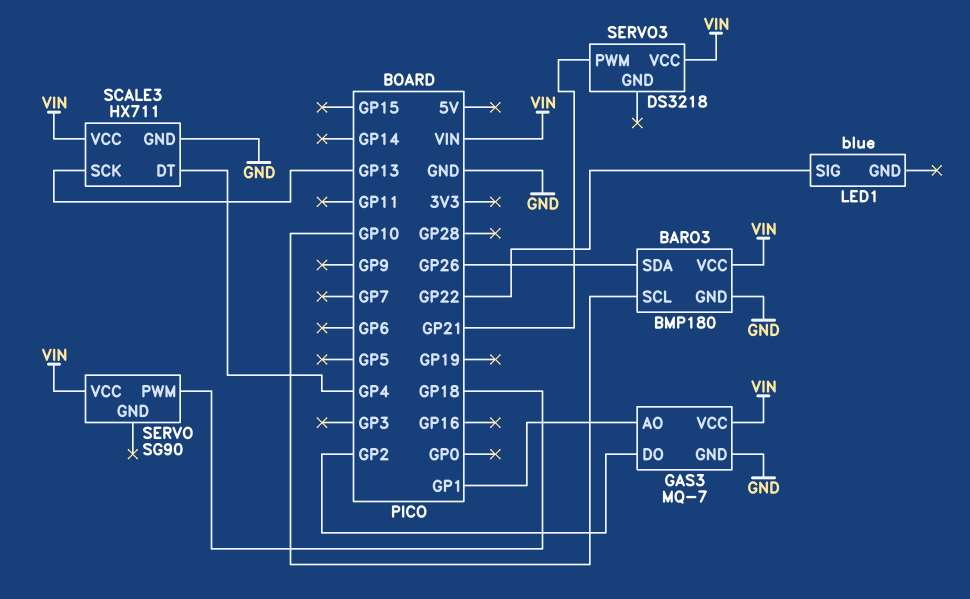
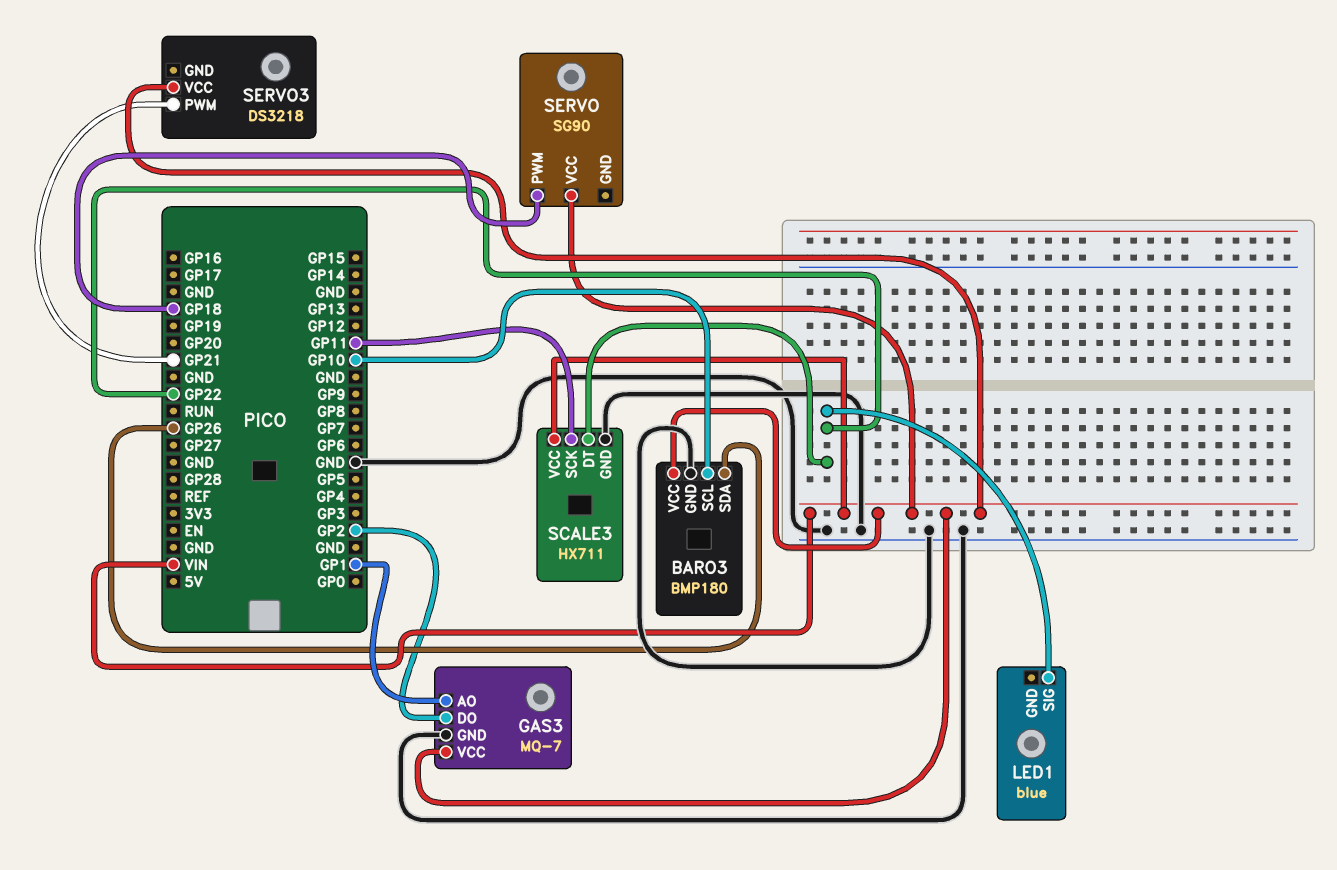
SCALE3 pin DT: GP4 -> GP22
SCALE3 pin SCK: GP13 -> GP11

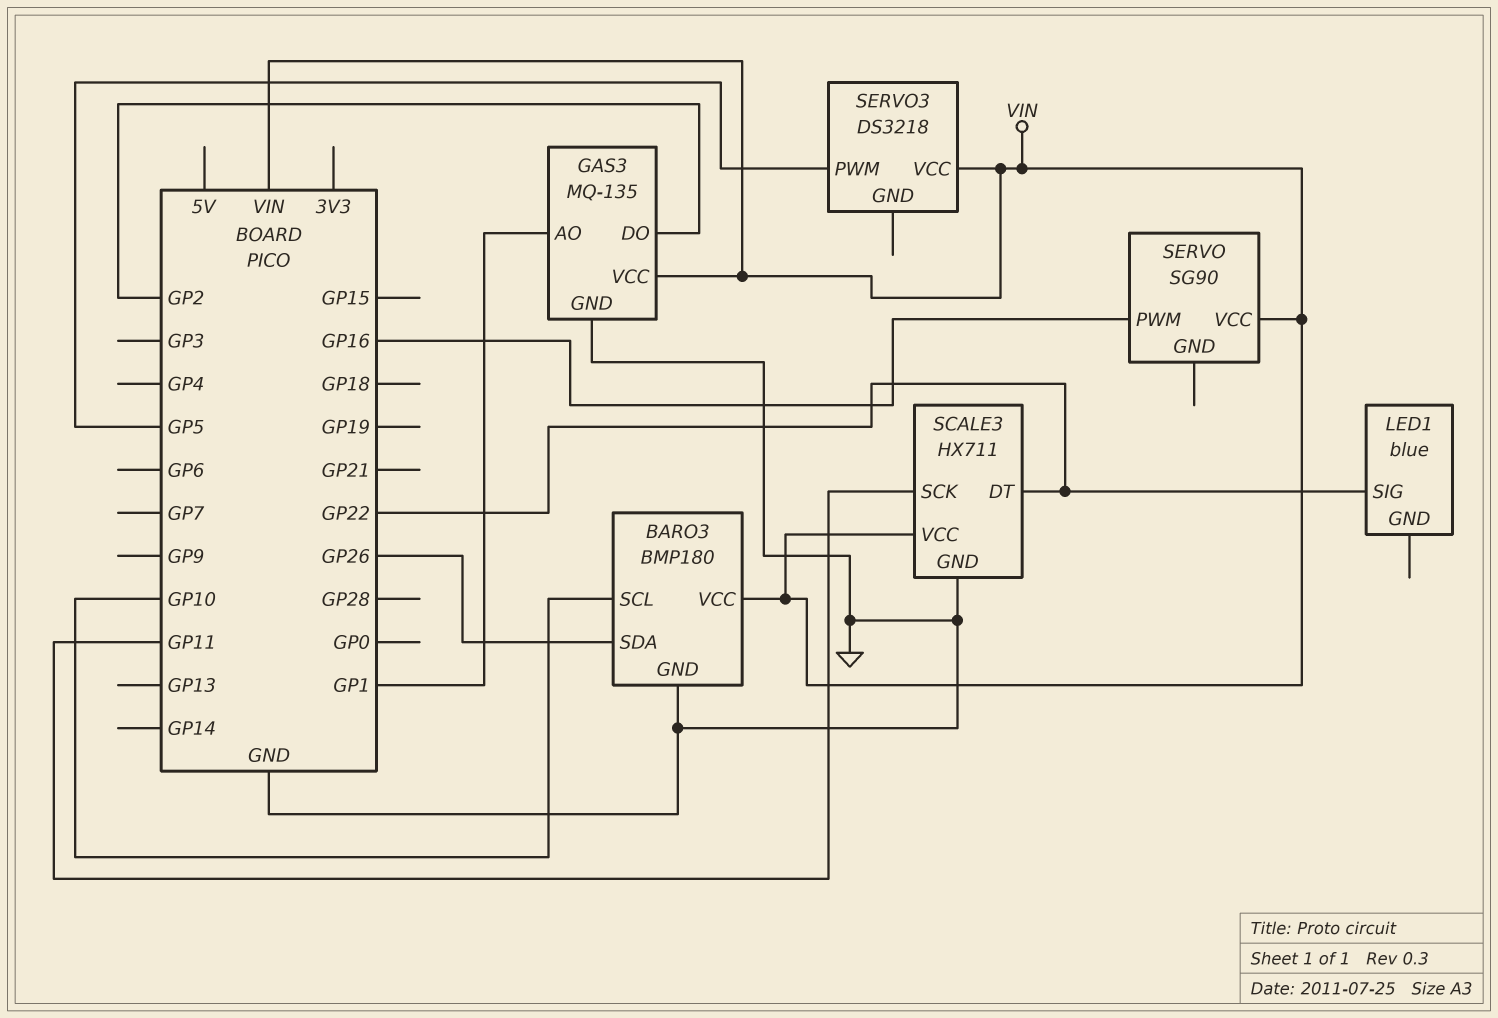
GAS3: MQ-7 -> MQ-135
SERVO pin PWM: GP18 -> GP16
SERVO3 pin PWM: GP21 -> GP5

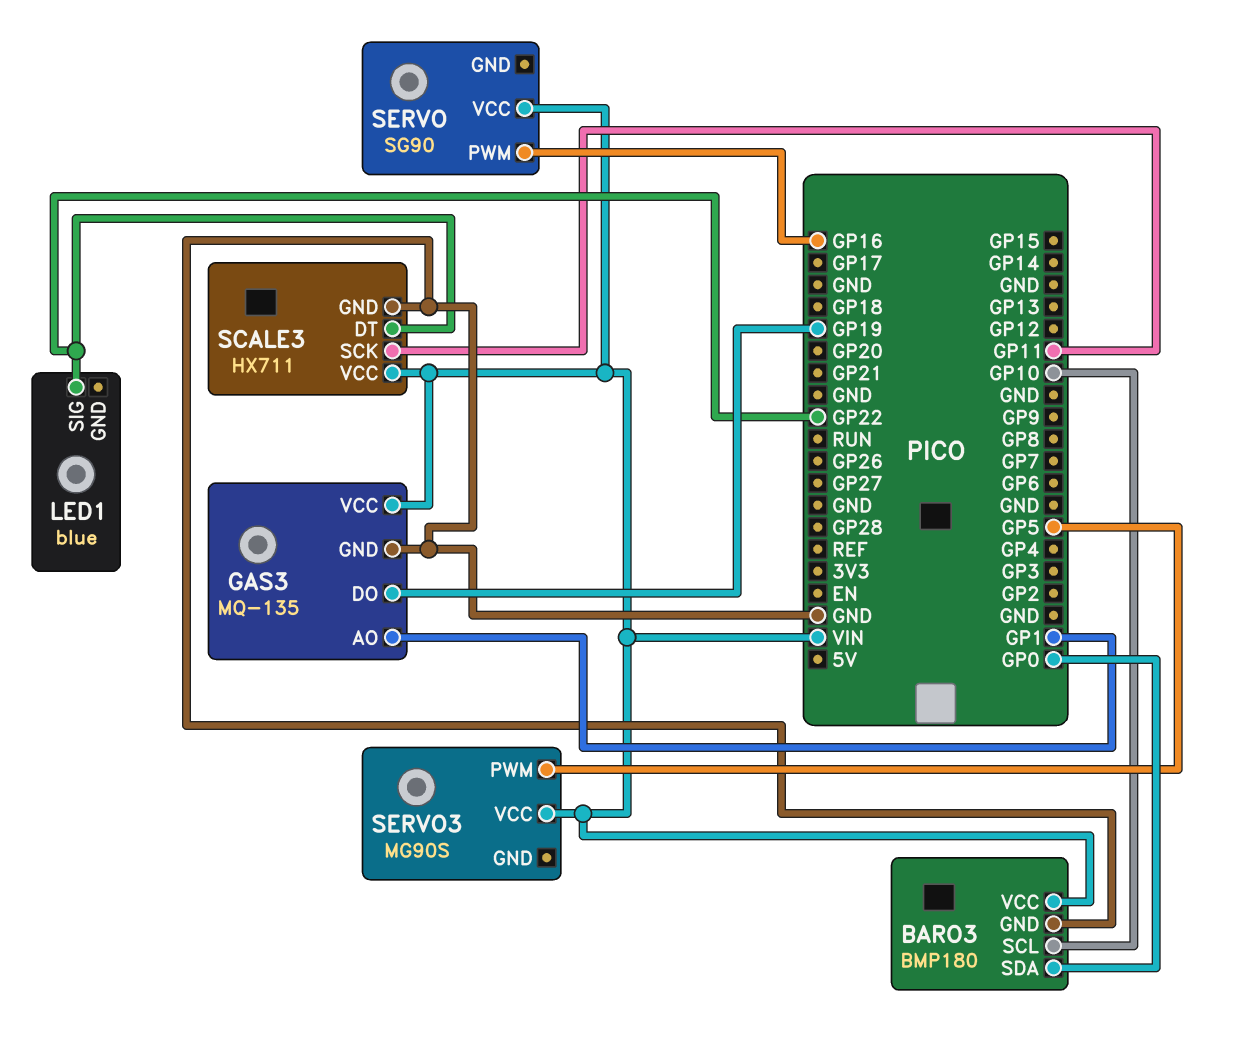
BARO3 pin SDA: GP26 -> GP0
GAS3 pin DO: GP2 -> GP19
SERVO3: DS3218 -> MG90S

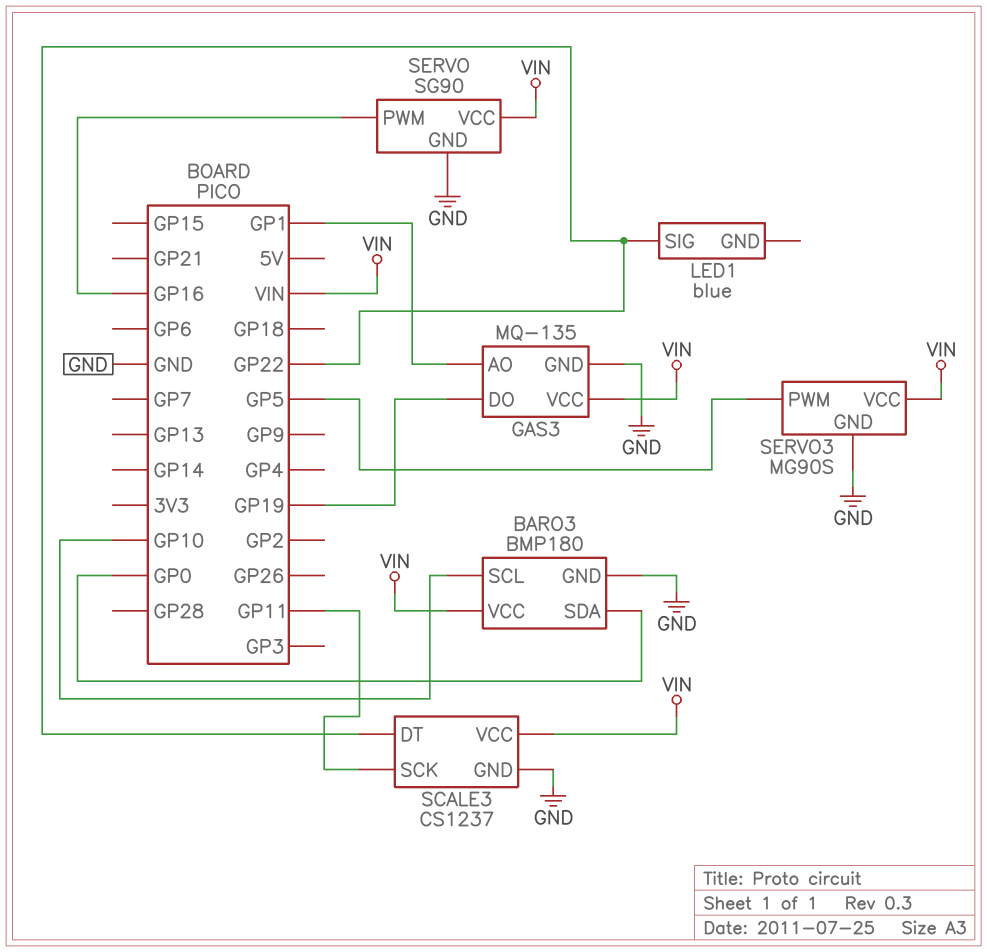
SCALE3: HX711 -> CS1237
SERVO pin GND: none -> GND
SERVO3 pin GND: none -> GND

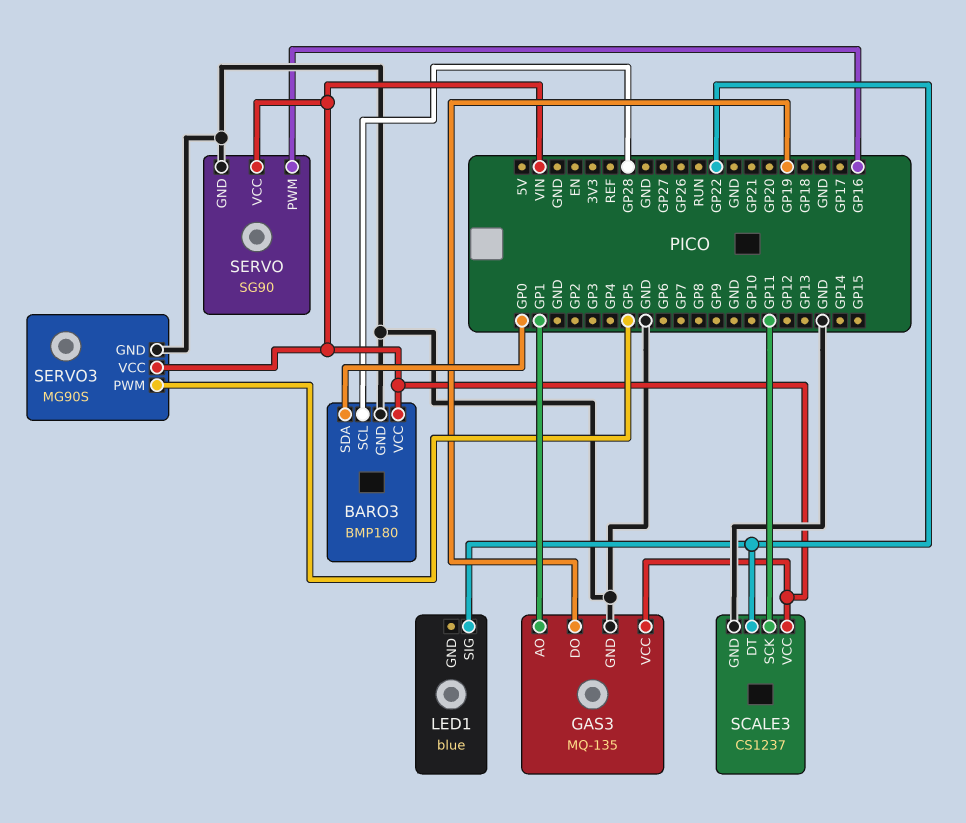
BARO3 pin SCL: GP10 -> GP28

